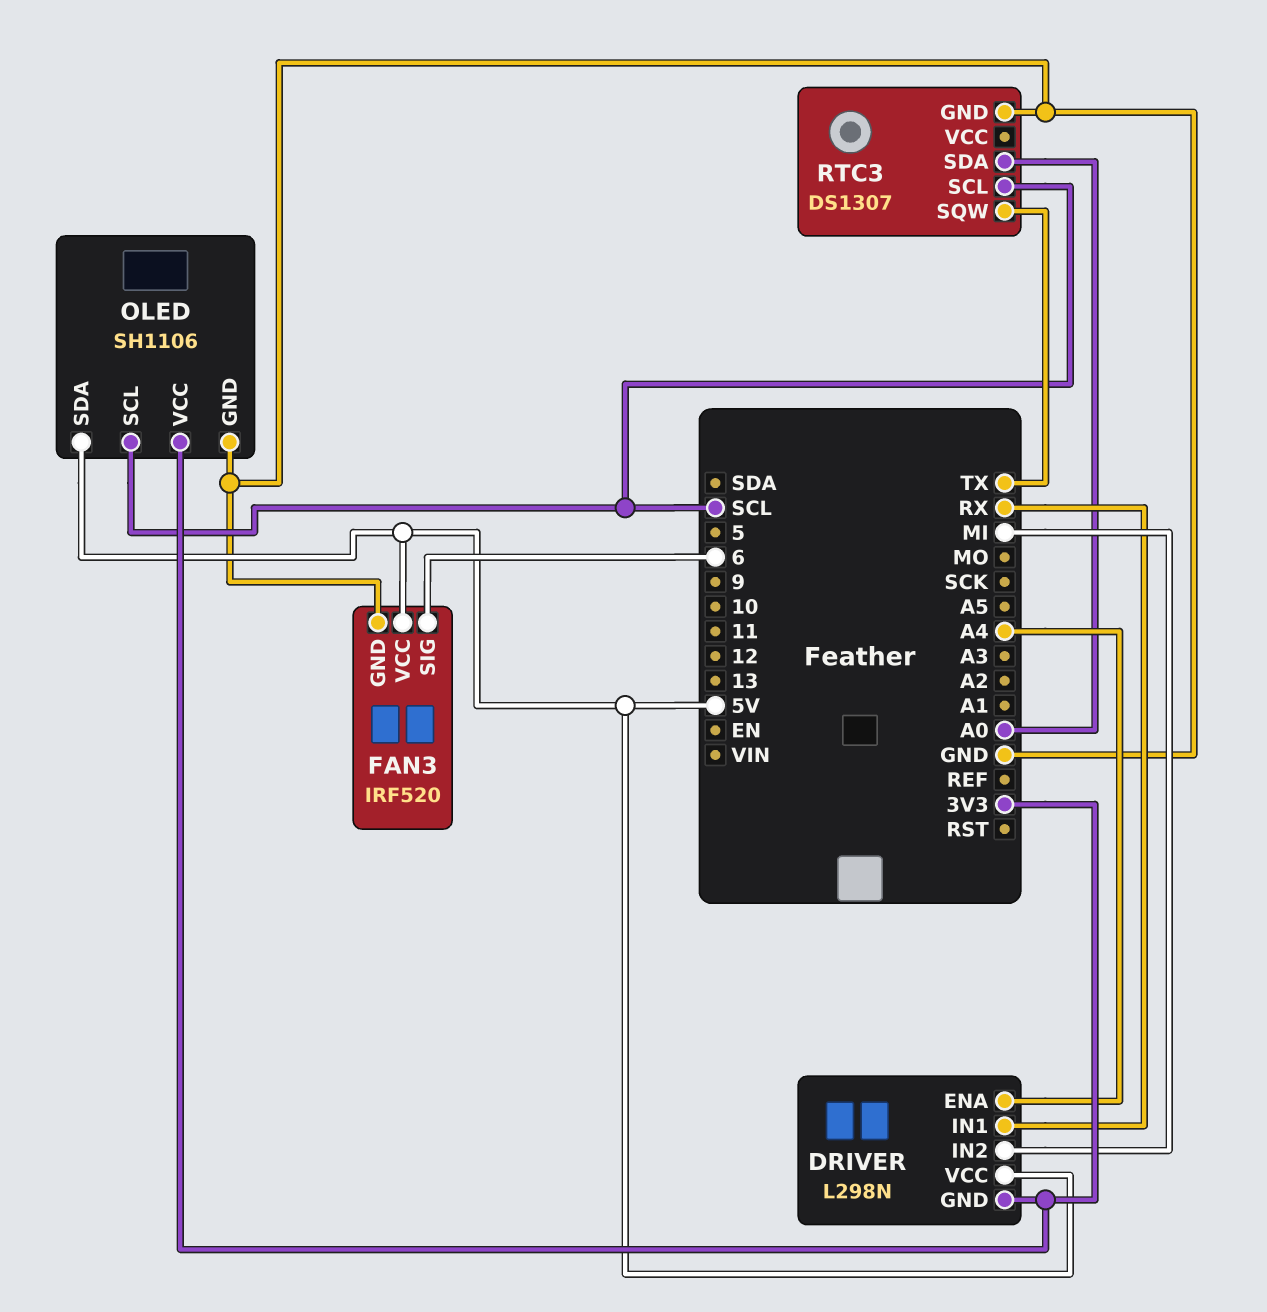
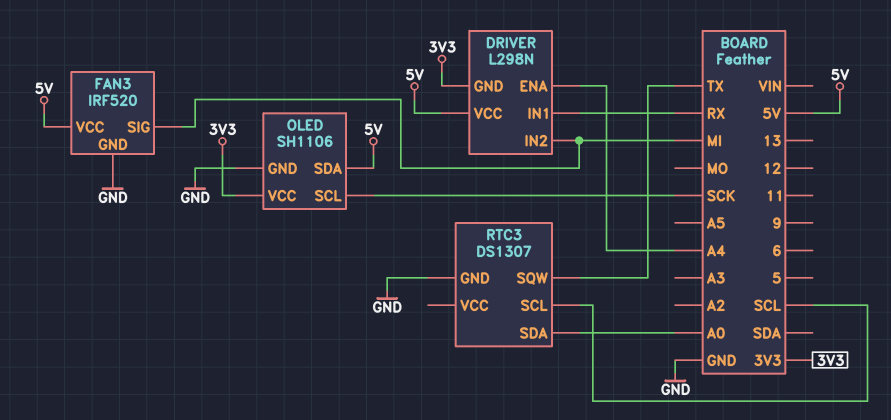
FAN3 pin SIG: 6 -> MI
OLED pin SCL: SCL -> SCK

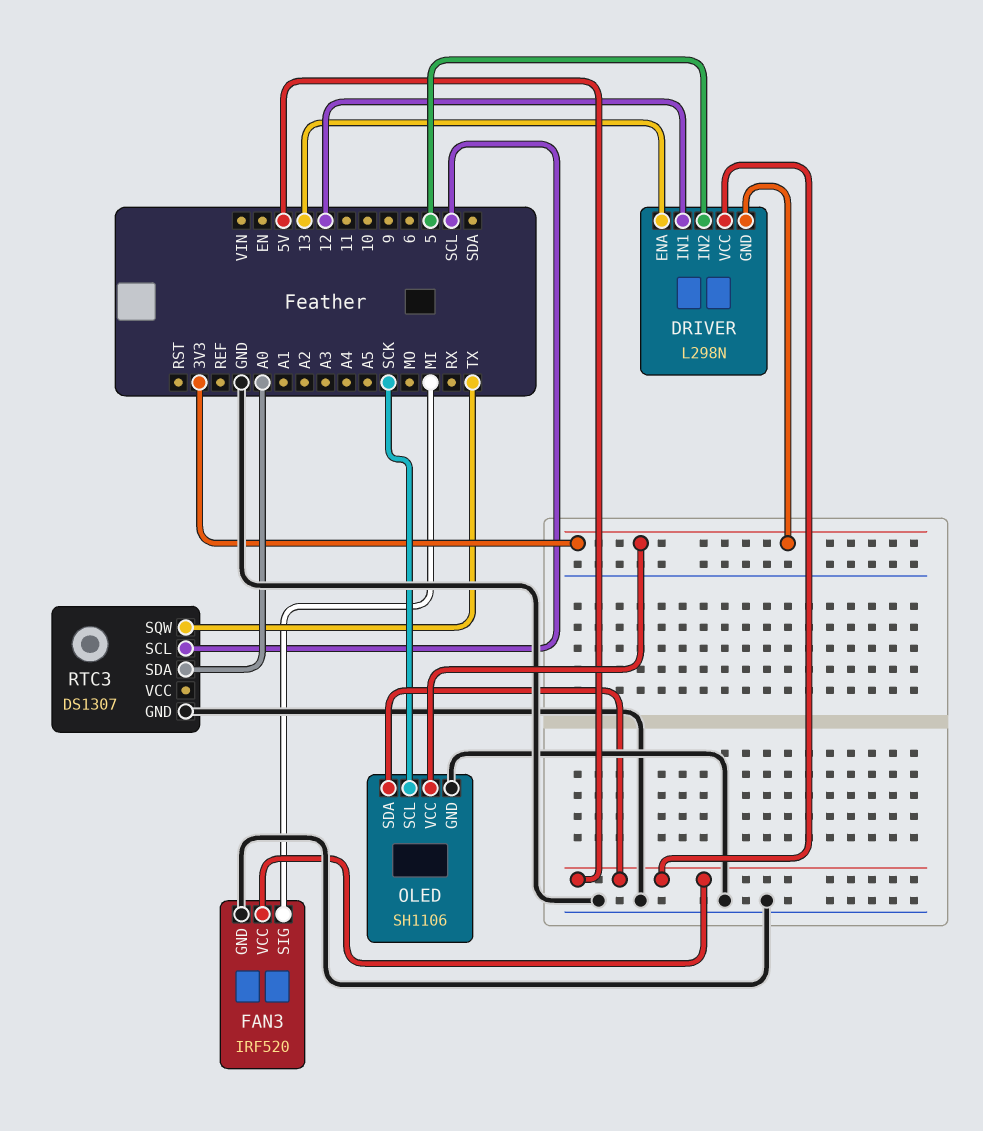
DRIVER pin ENA: A4 -> 13
DRIVER pin IN1: RX -> 12
DRIVER pin IN2: MI -> 5

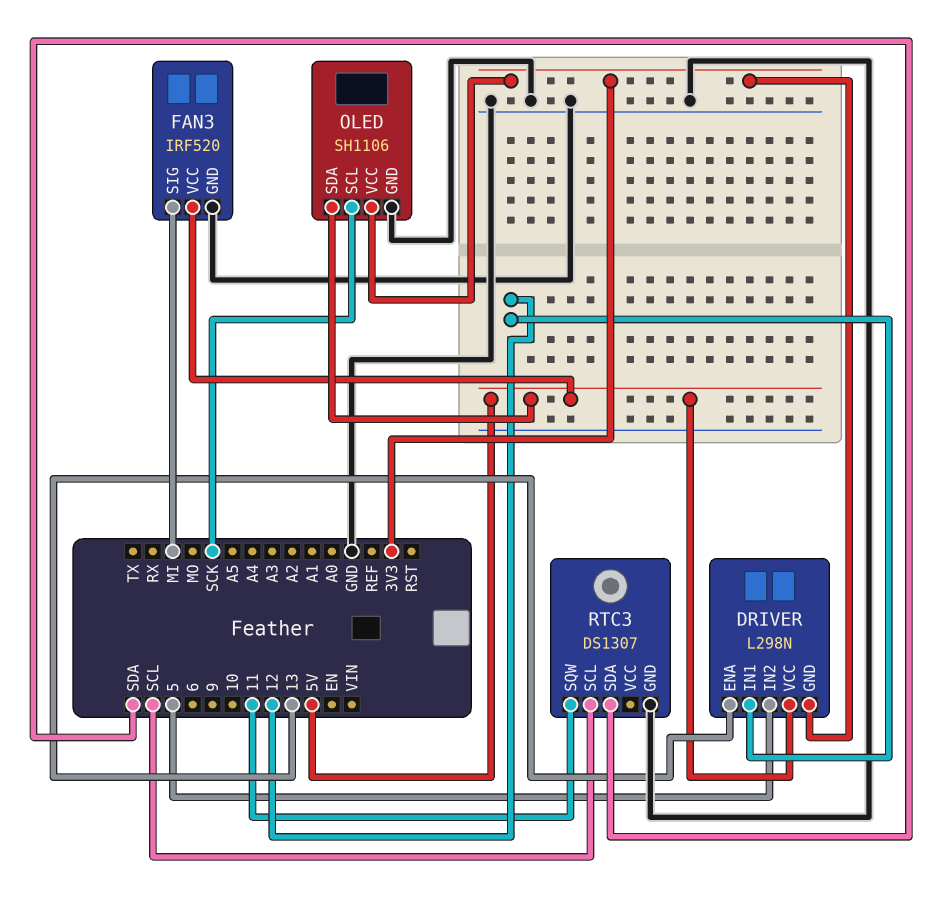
RTC3 pin SDA: A0 -> SDA
RTC3 pin SQW: TX -> 11

